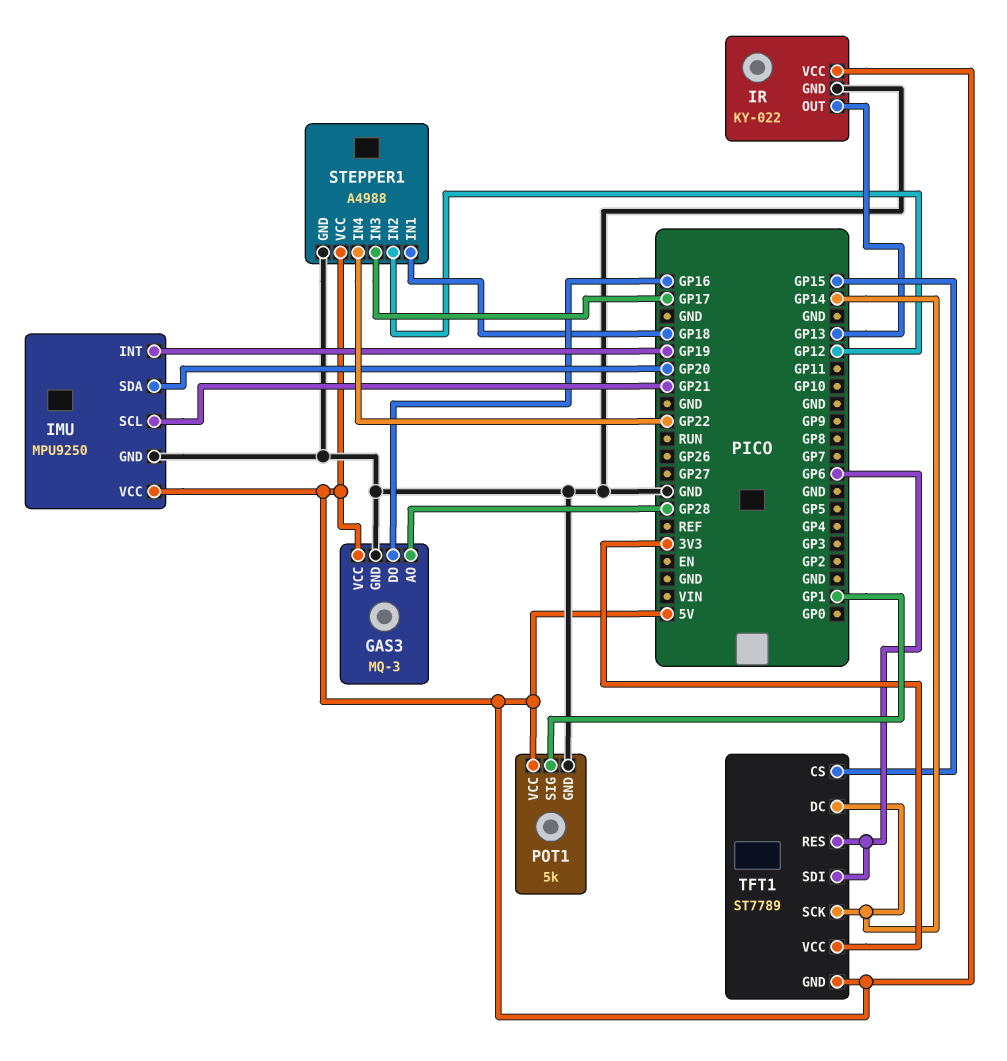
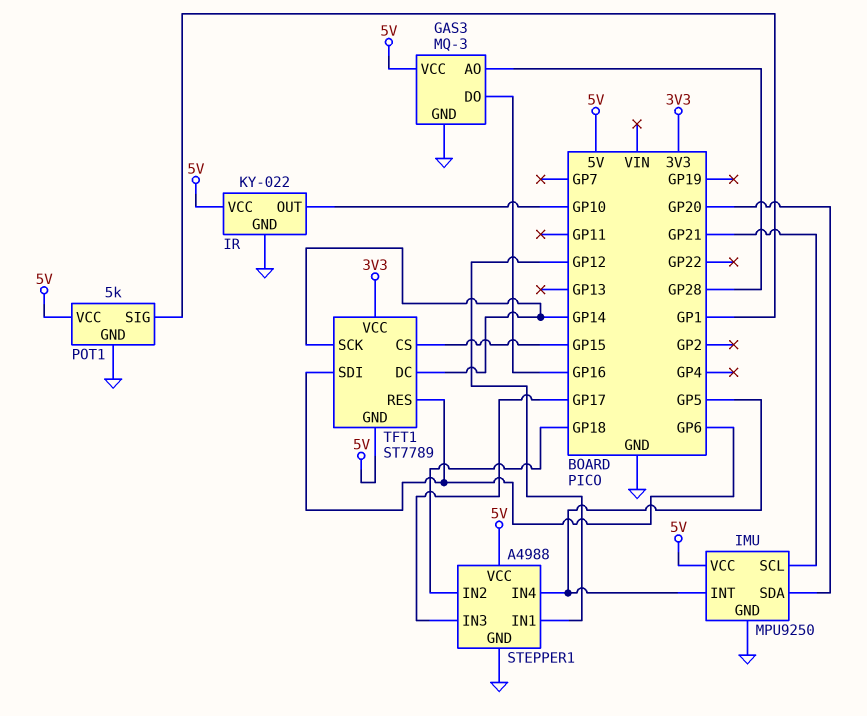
IMU pin INT: GP19 -> GP5
IR pin OUT: GP13 -> GP10
STEPPER1 pin IN1: GP18 -> GP12
STEPPER1 pin IN2: GP12 -> GP18
STEPPER1 pin IN4: GP22 -> GP5

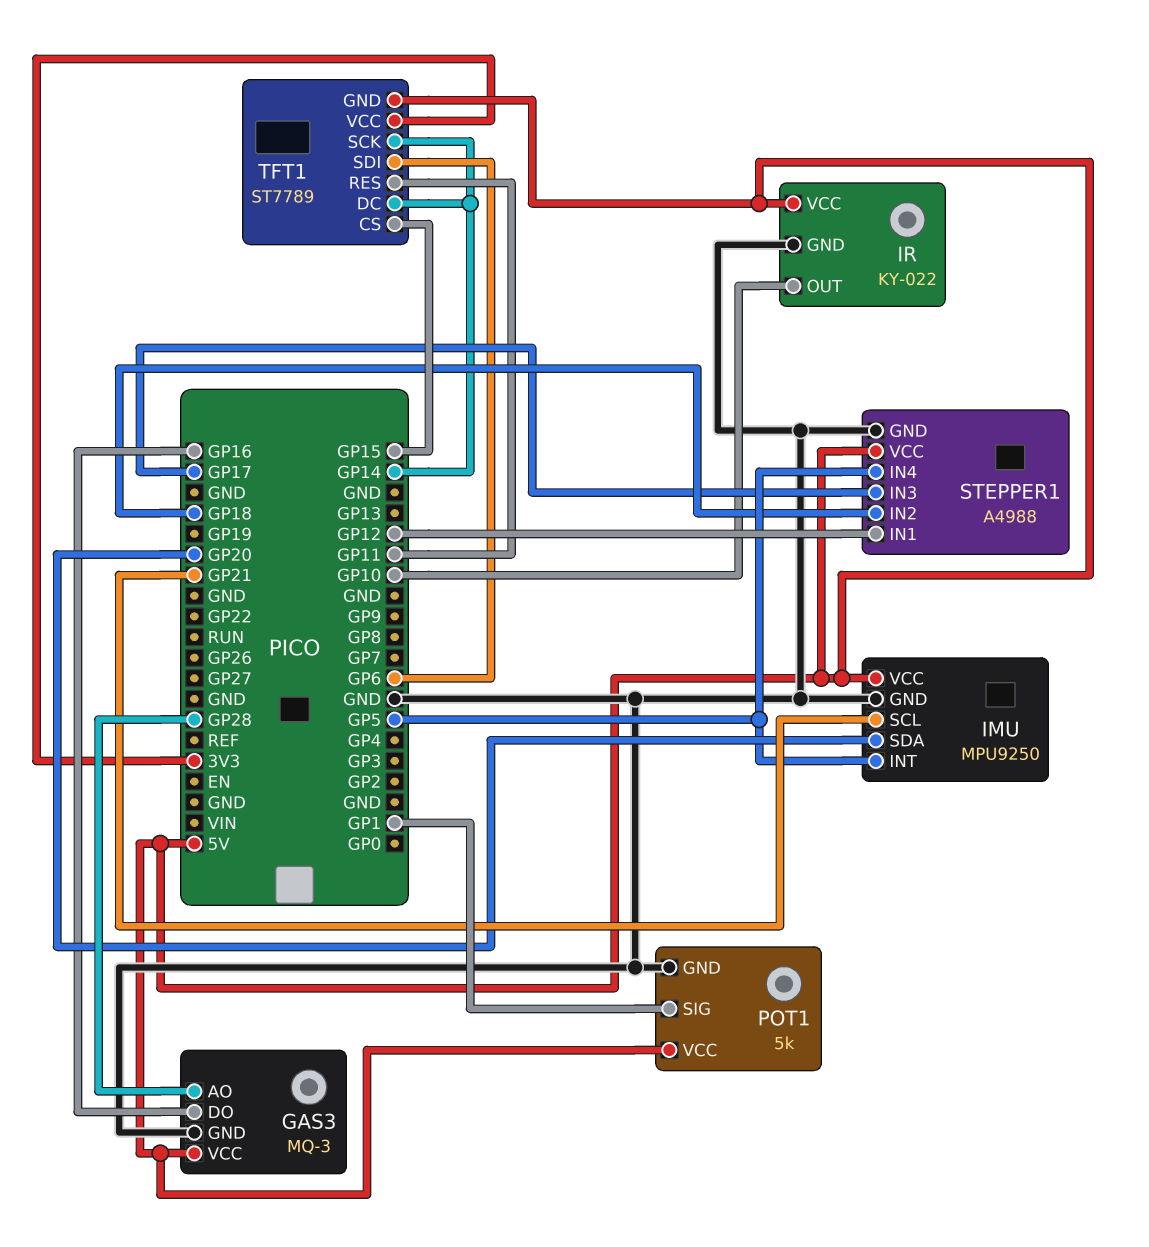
TFT1 pin RES: GP6 -> GP11

